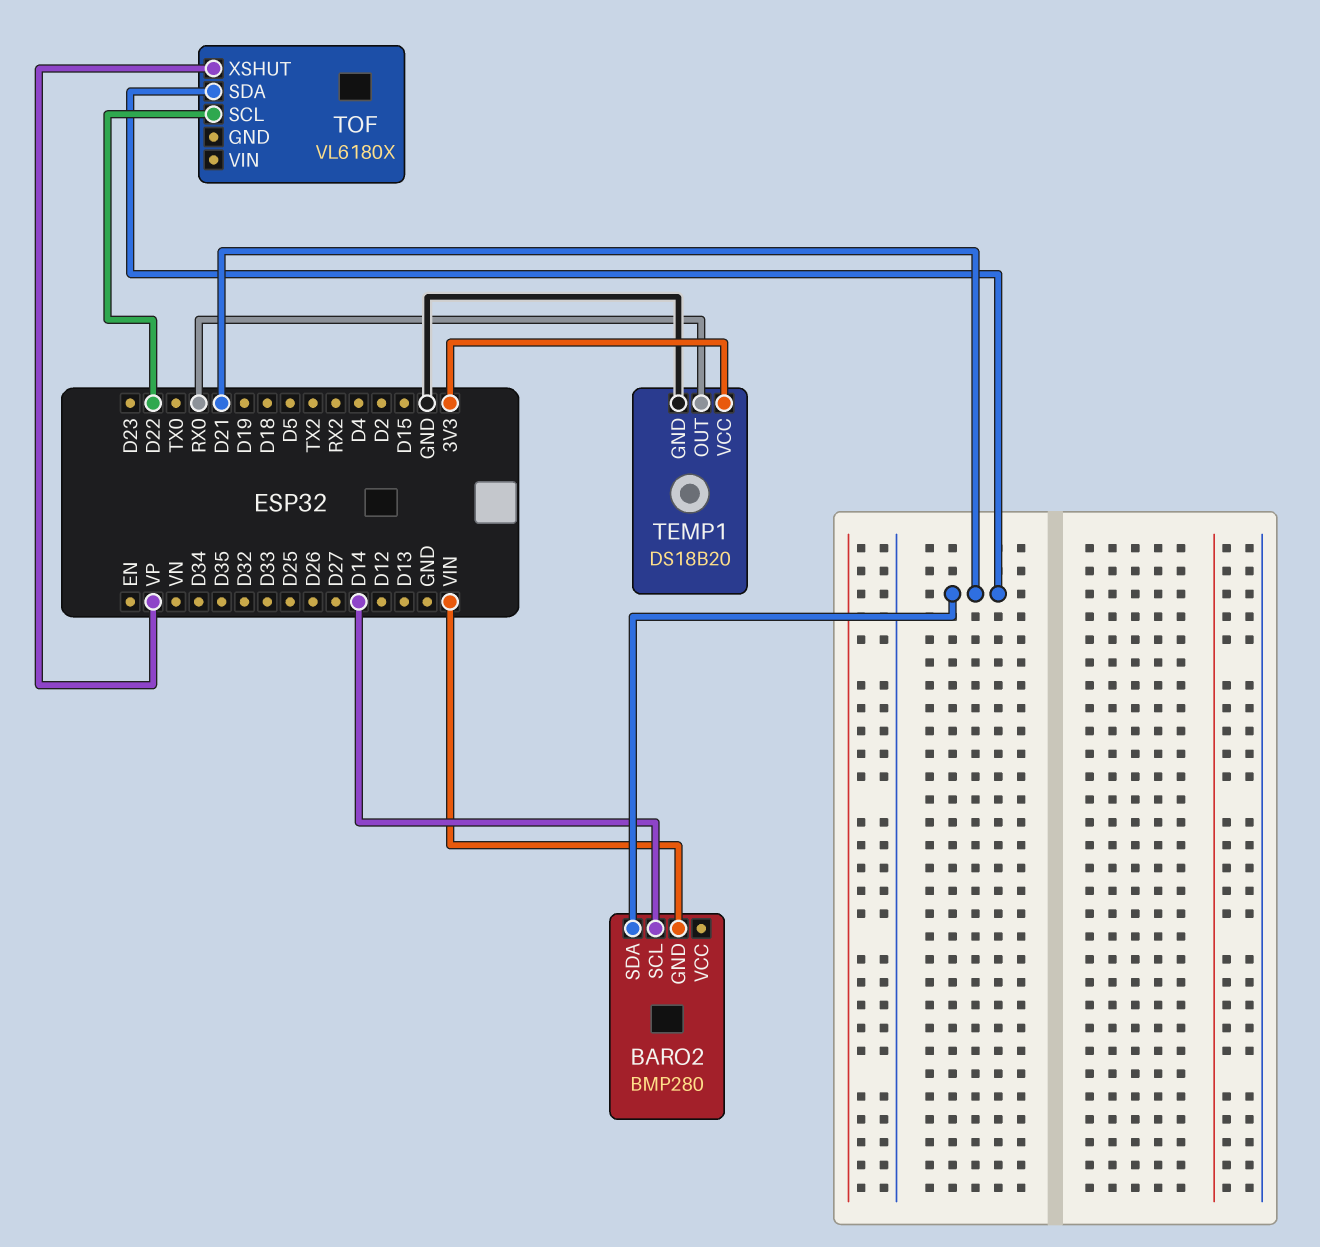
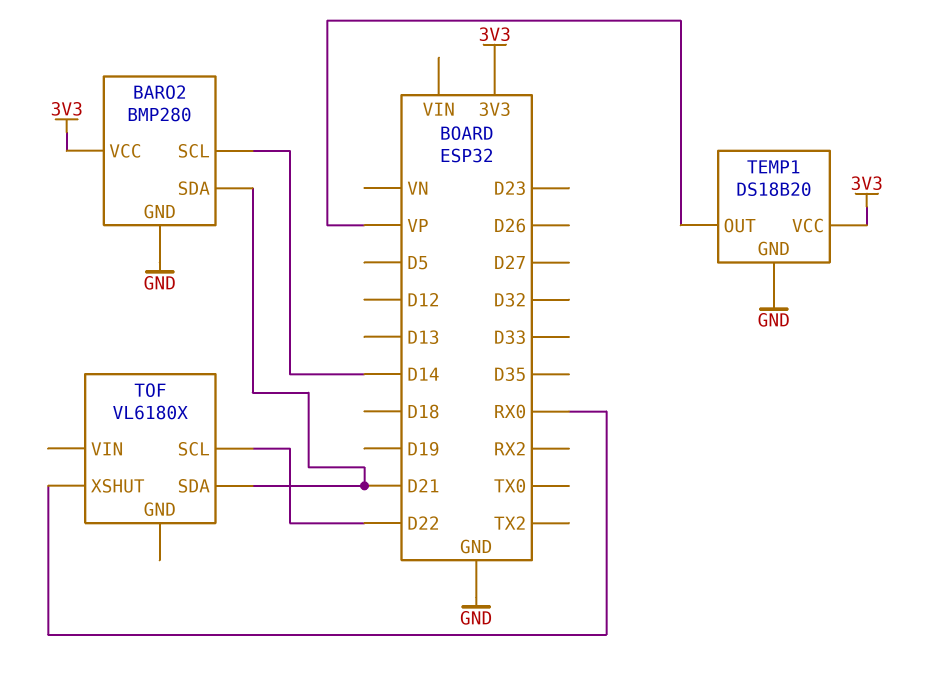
BARO2 pin GND: VIN -> GND
BARO2 pin VCC: none -> 3V3
TEMP1 pin OUT: RX0 -> VP
TOF pin XSHUT: VP -> RX0

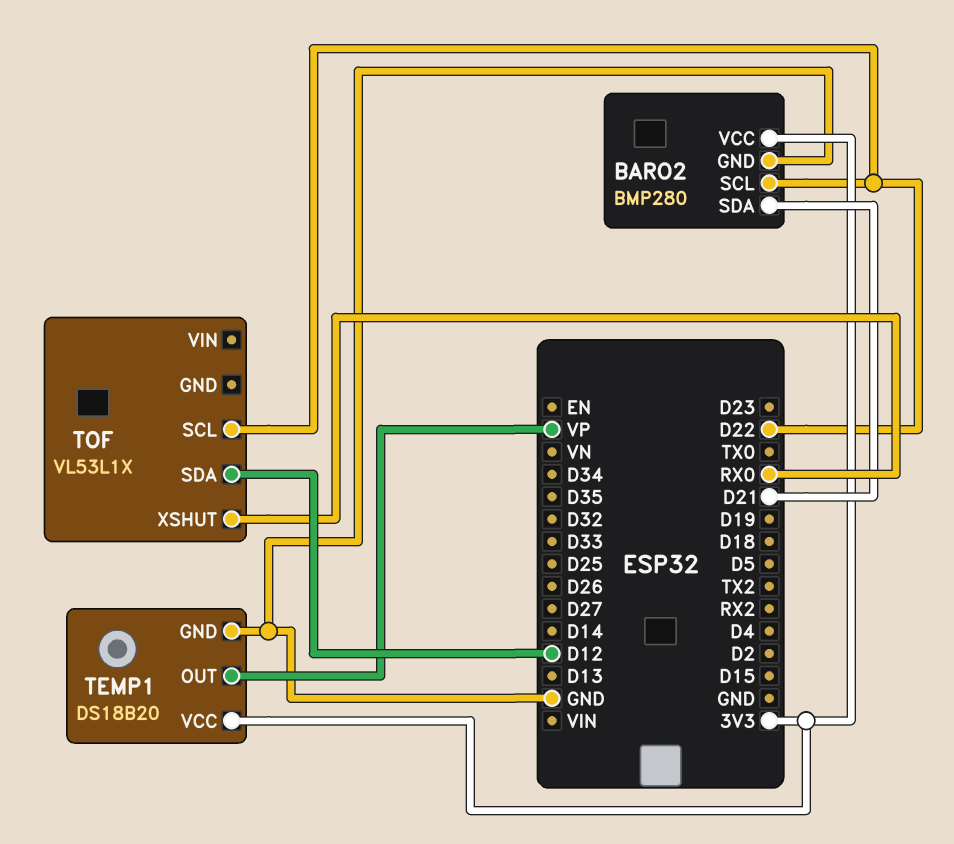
BARO2 pin SCL: D14 -> D22
TOF: VL6180X -> VL53L1X
TOF pin SDA: D21 -> D12

